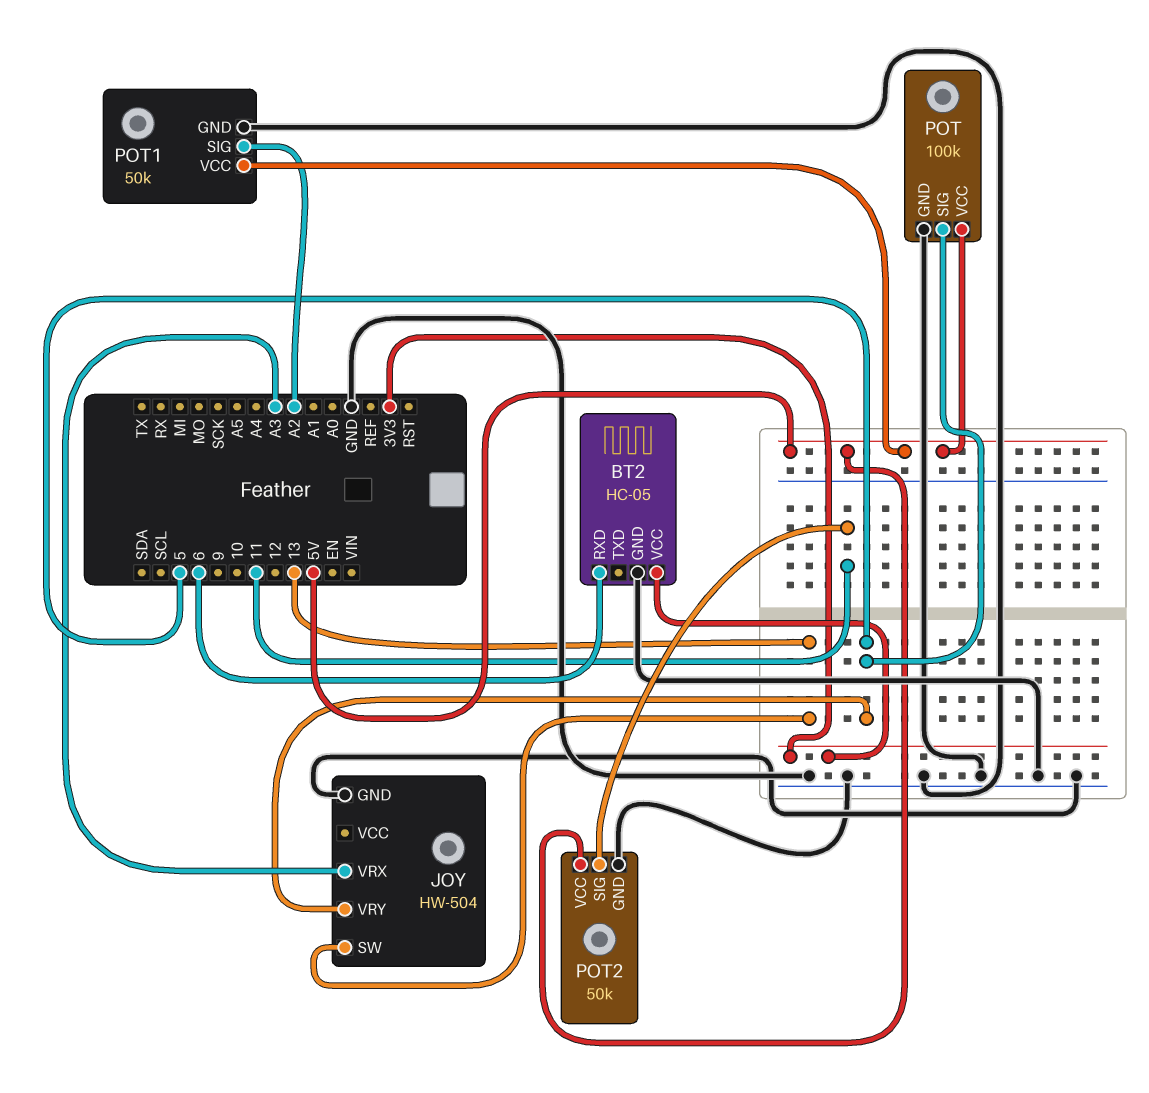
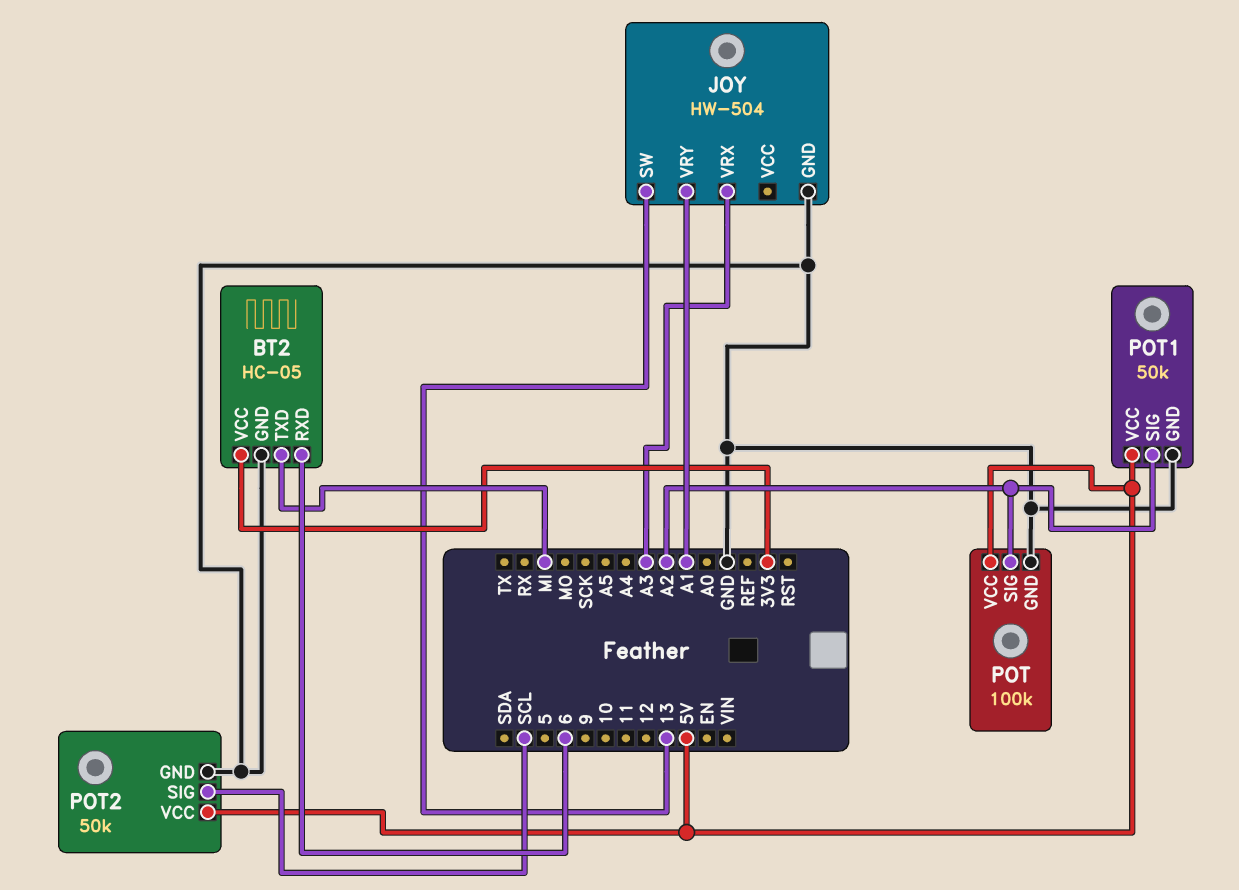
BT2 pin TXD: none -> MI
JOY pin VRY: 5 -> A1
POT pin SIG: 5 -> A2
POT2 pin SIG: 11 -> SCL

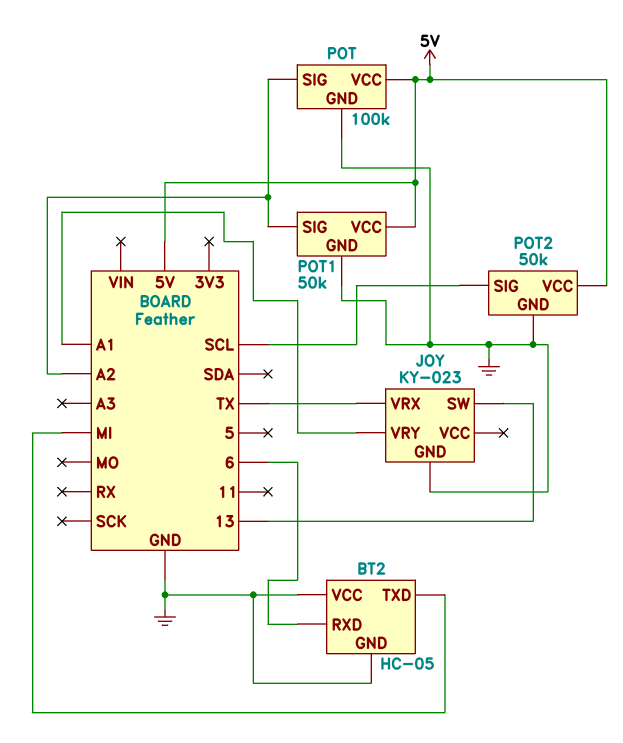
BT2 pin VCC: 3V3 -> GND
JOY: HW-504 -> KY-023
JOY pin VRX: A3 -> TX

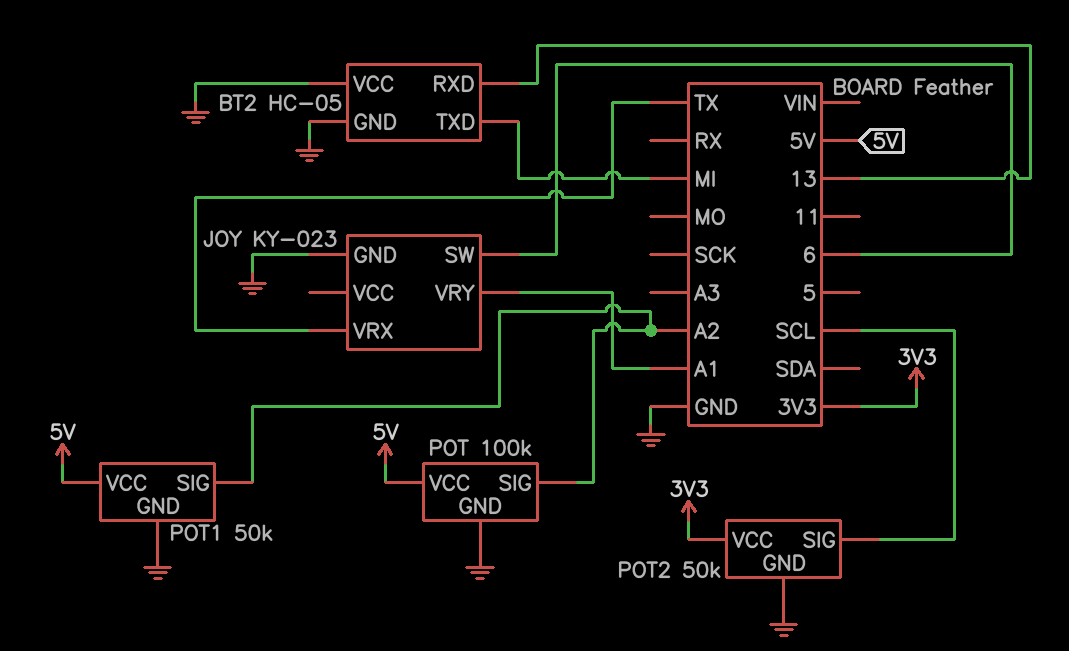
BT2 pin RXD: 6 -> 13
JOY pin SW: 13 -> 6
POT2 pin VCC: 5V -> 3V3

